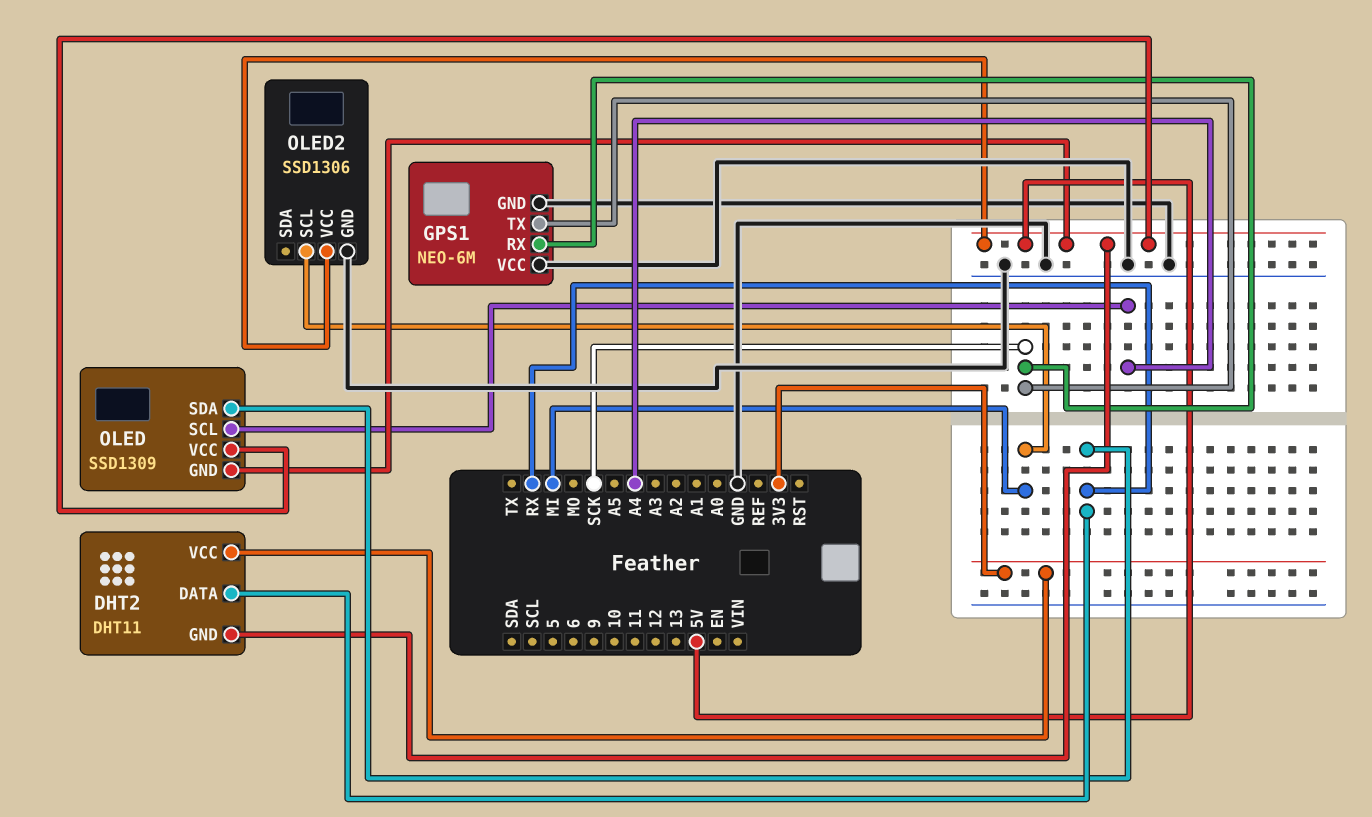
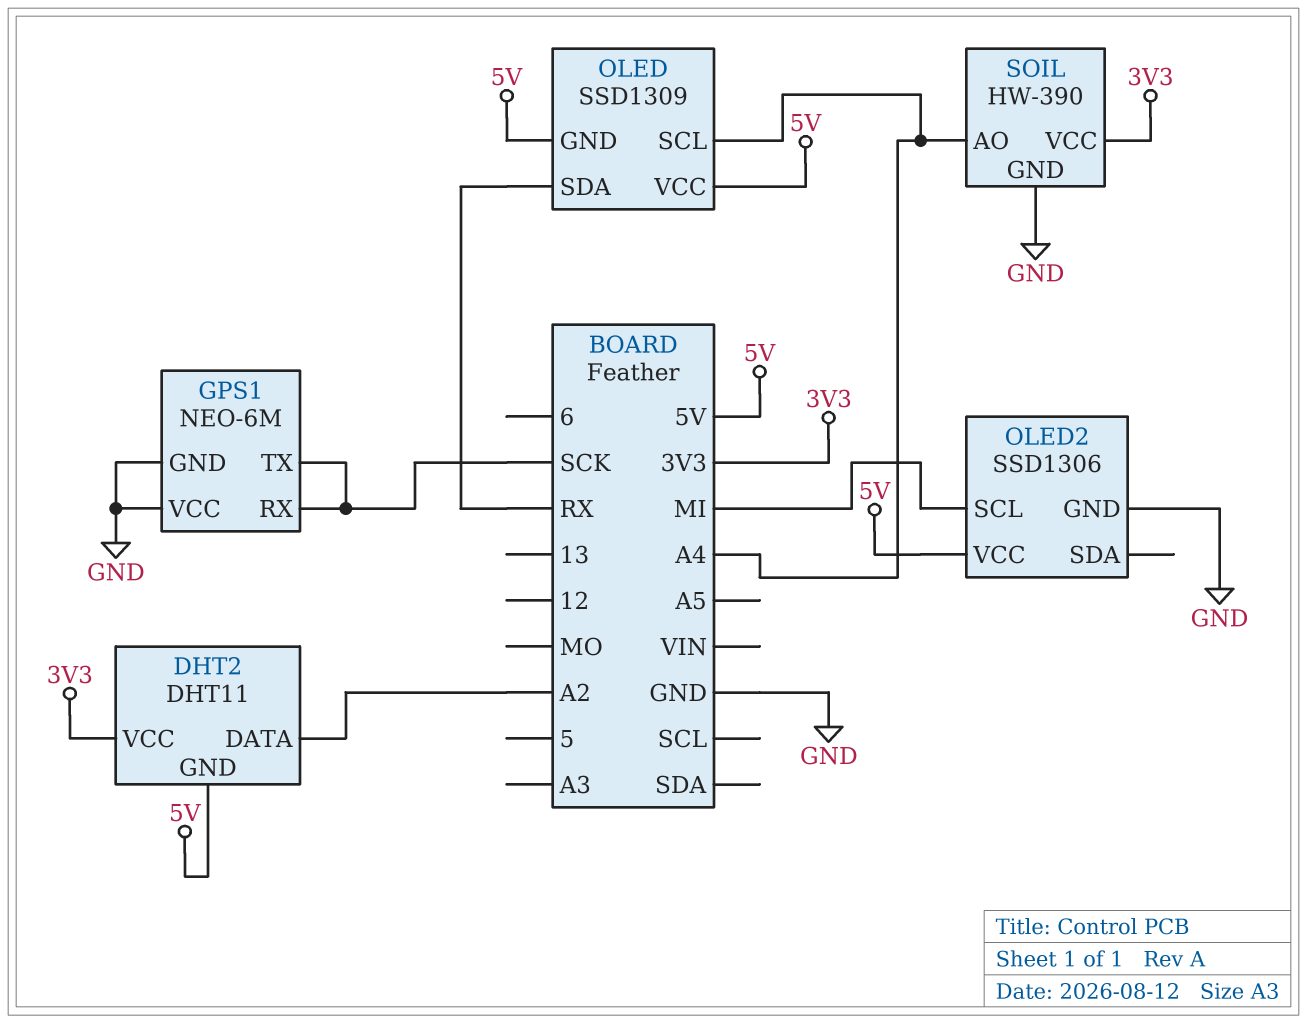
DHT2 pin DATA: RX -> A2
SOIL: none -> HW-390
SOIL pin AO: none -> A4
SOIL pin GND: none -> GND
SOIL pin VCC: none -> 3V3

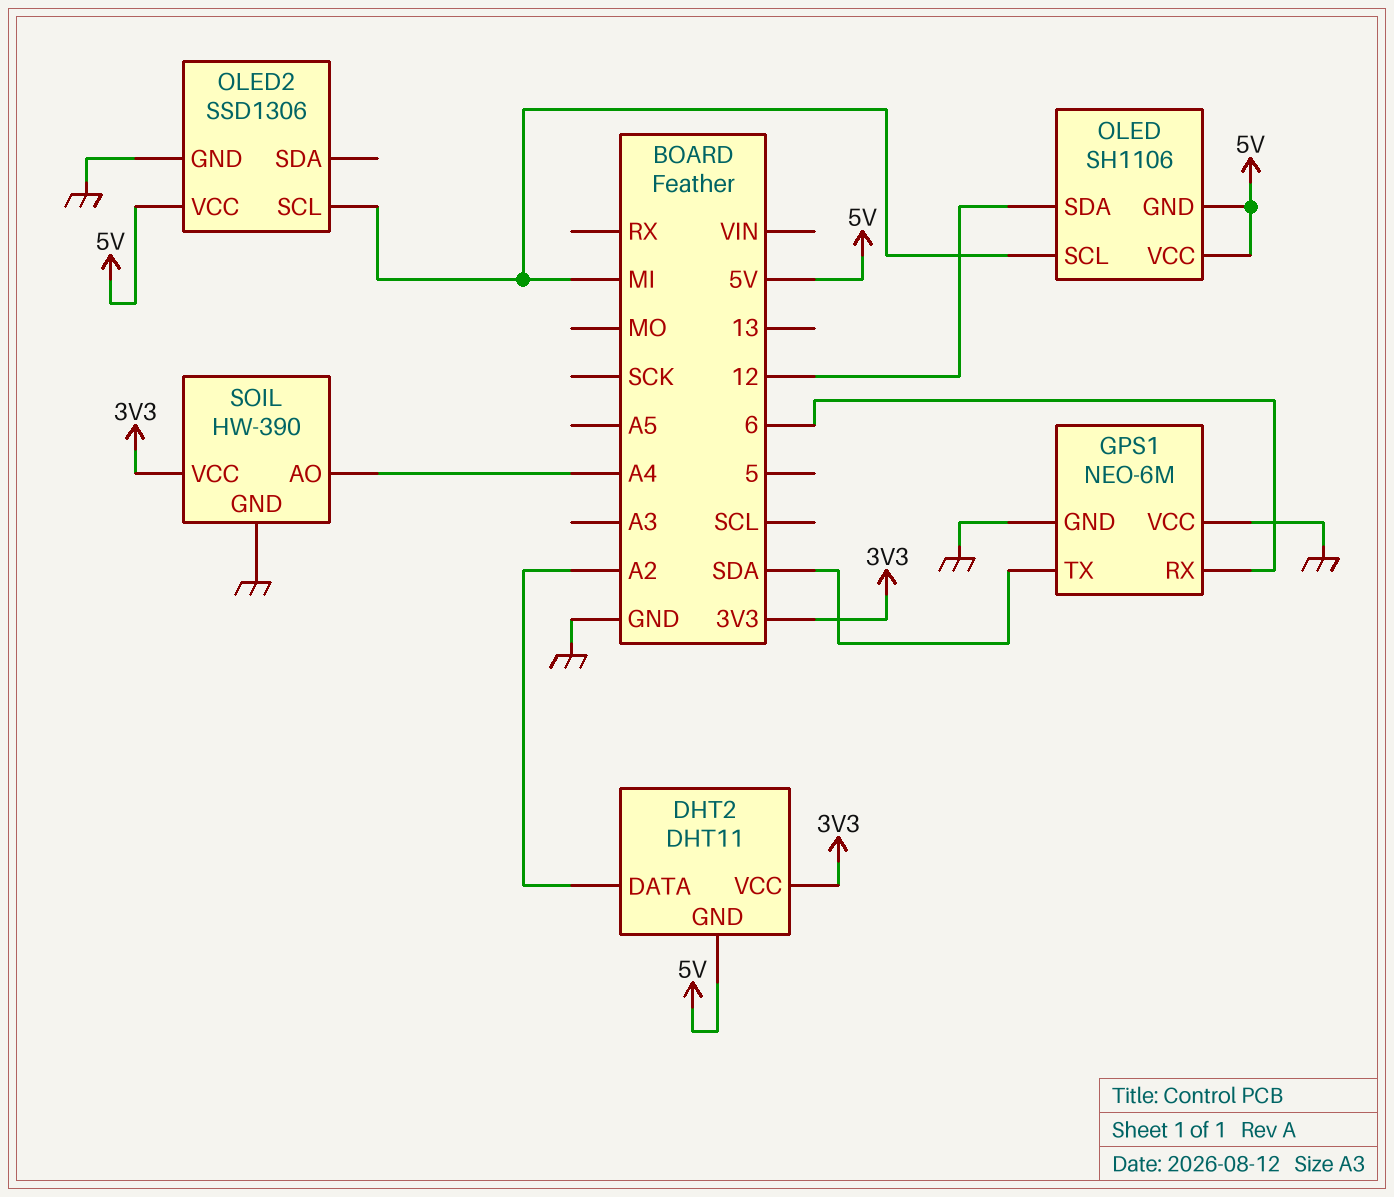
GPS1 pin RX: SCK -> 6
GPS1 pin TX: SCK -> SDA
OLED: SSD1309 -> SH1106
OLED pin SCL: A4 -> MI
OLED pin SDA: RX -> 12

